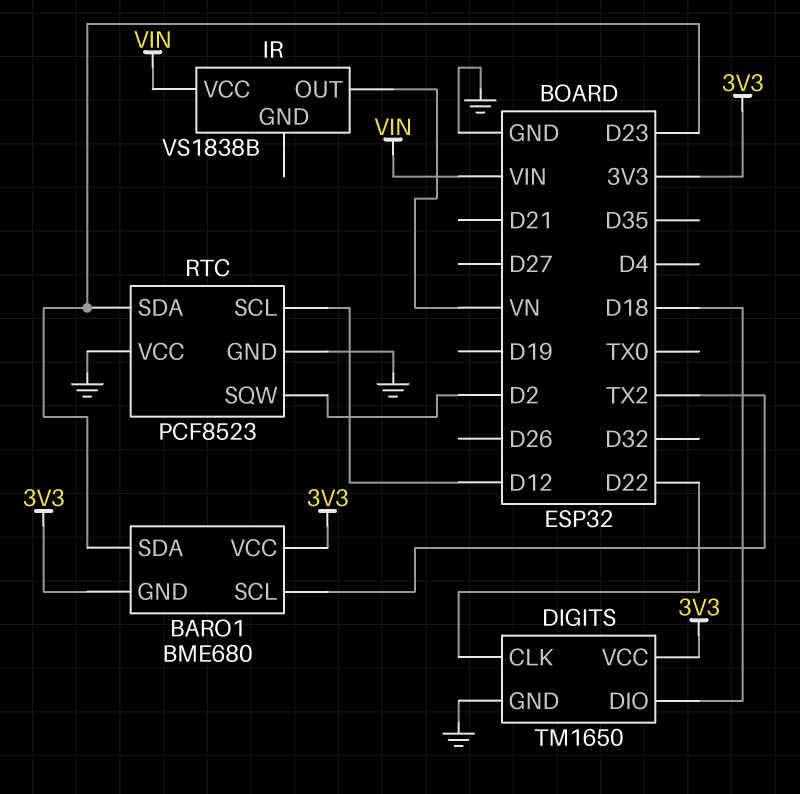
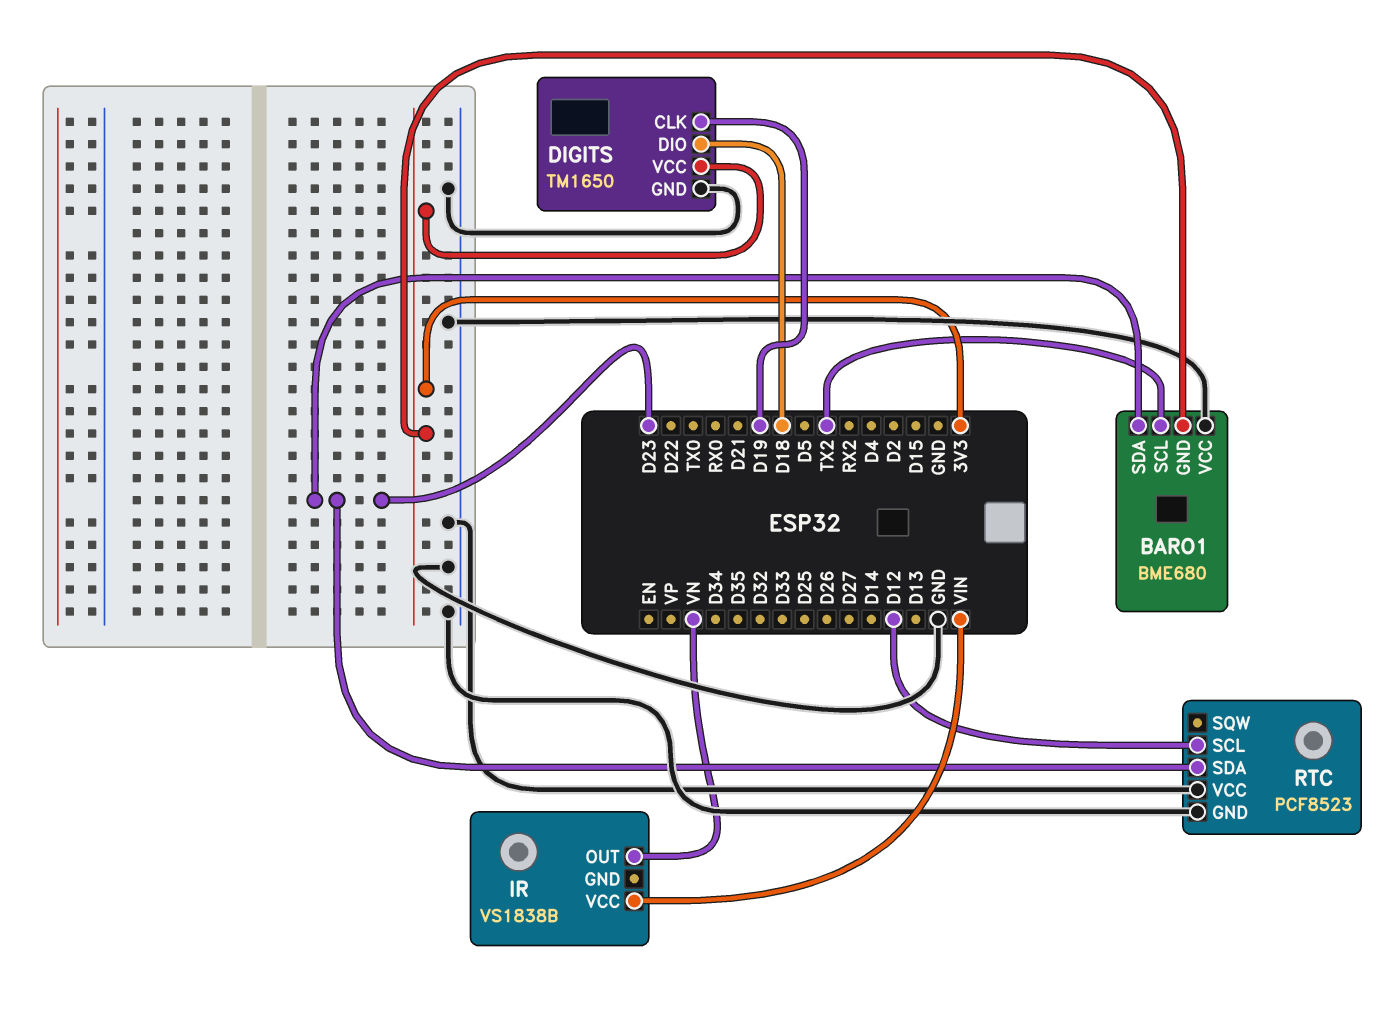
BARO1 pin VCC: 3V3 -> GND
DIGITS pin CLK: D22 -> D19
RTC pin SQW: D2 -> none

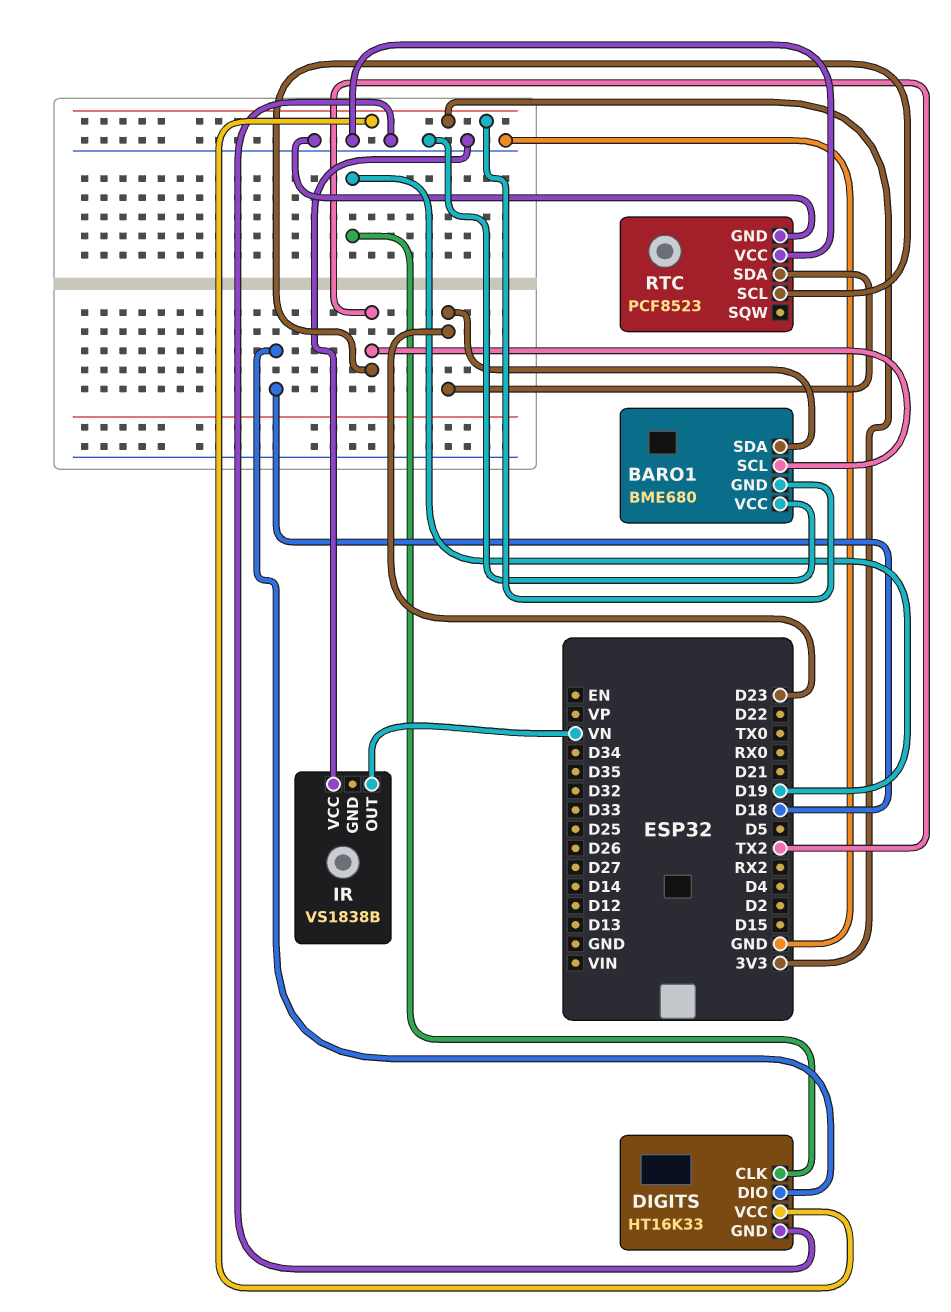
DIGITS: TM1650 -> HT16K33
IR pin VCC: VIN -> GND
RTC pin SCL: D12 -> TX2

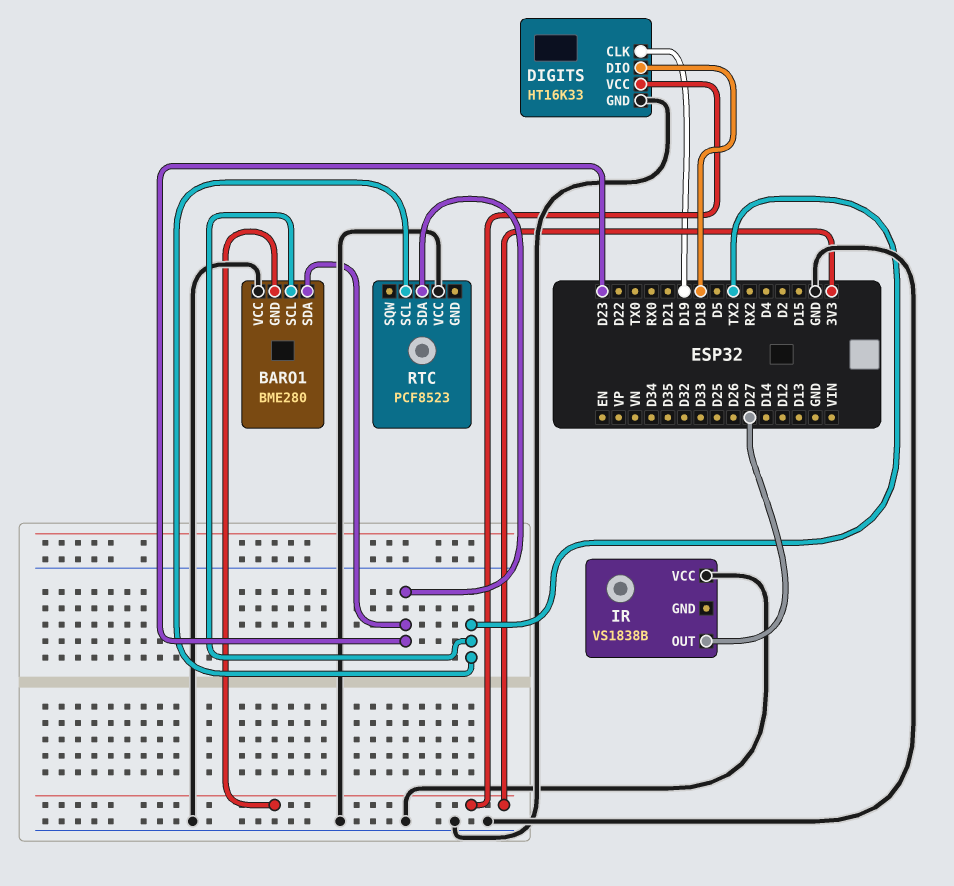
BARO1: BME680 -> BME280
IR pin OUT: VN -> D27
RTC pin GND: GND -> none

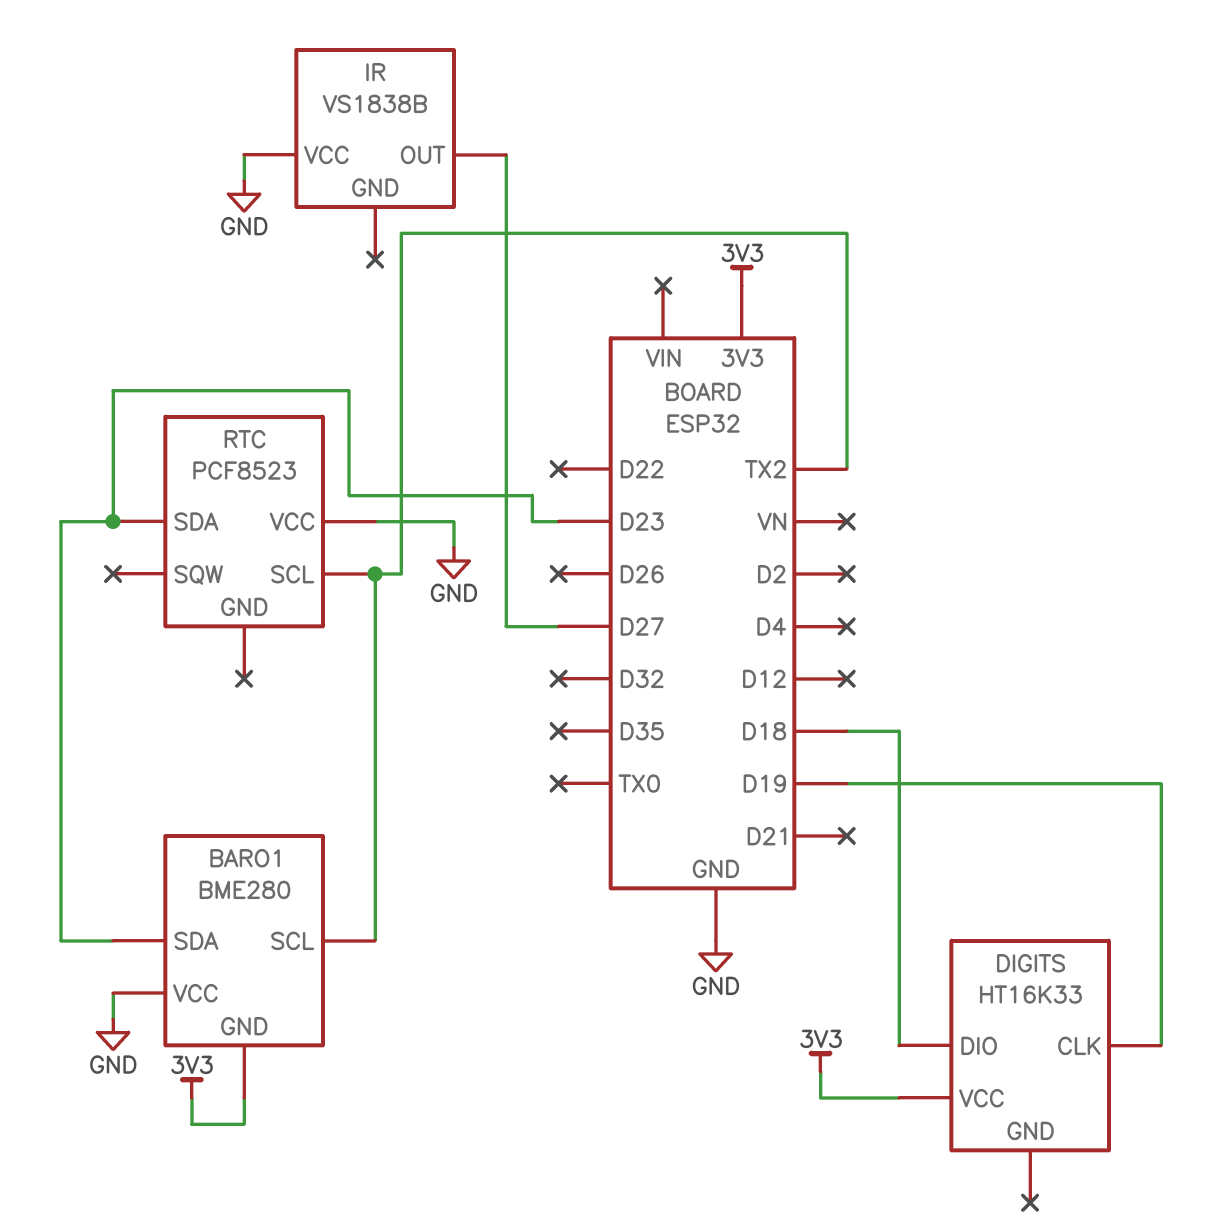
DIGITS pin GND: GND -> none

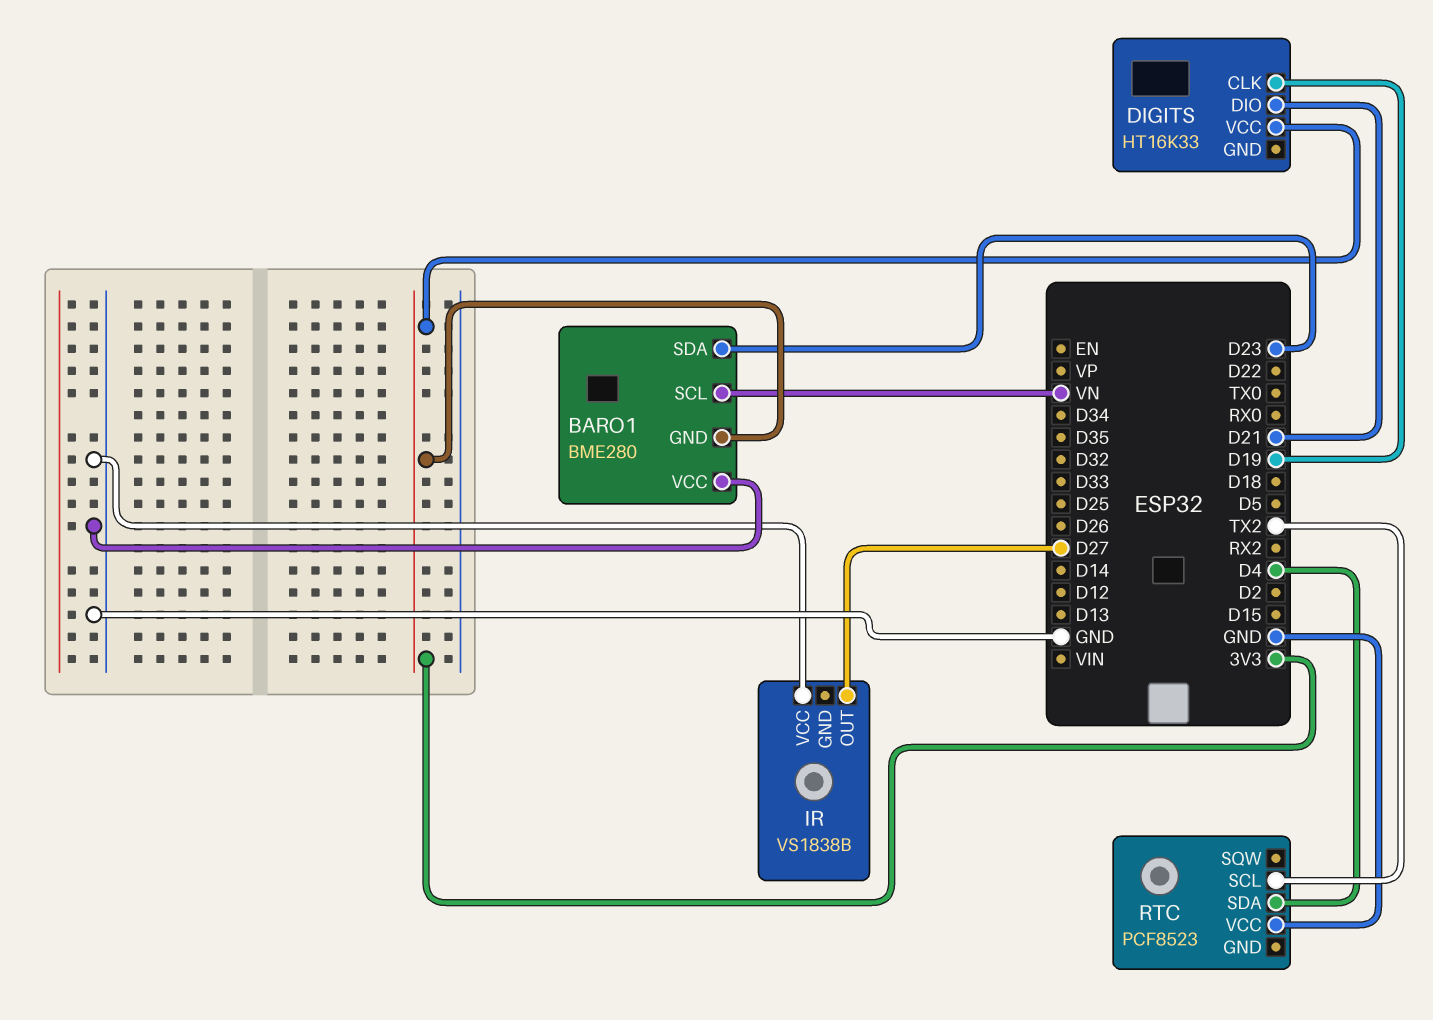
BARO1 pin SCL: TX2 -> VN
DIGITS pin DIO: D18 -> D21
RTC pin SDA: D23 -> D4

